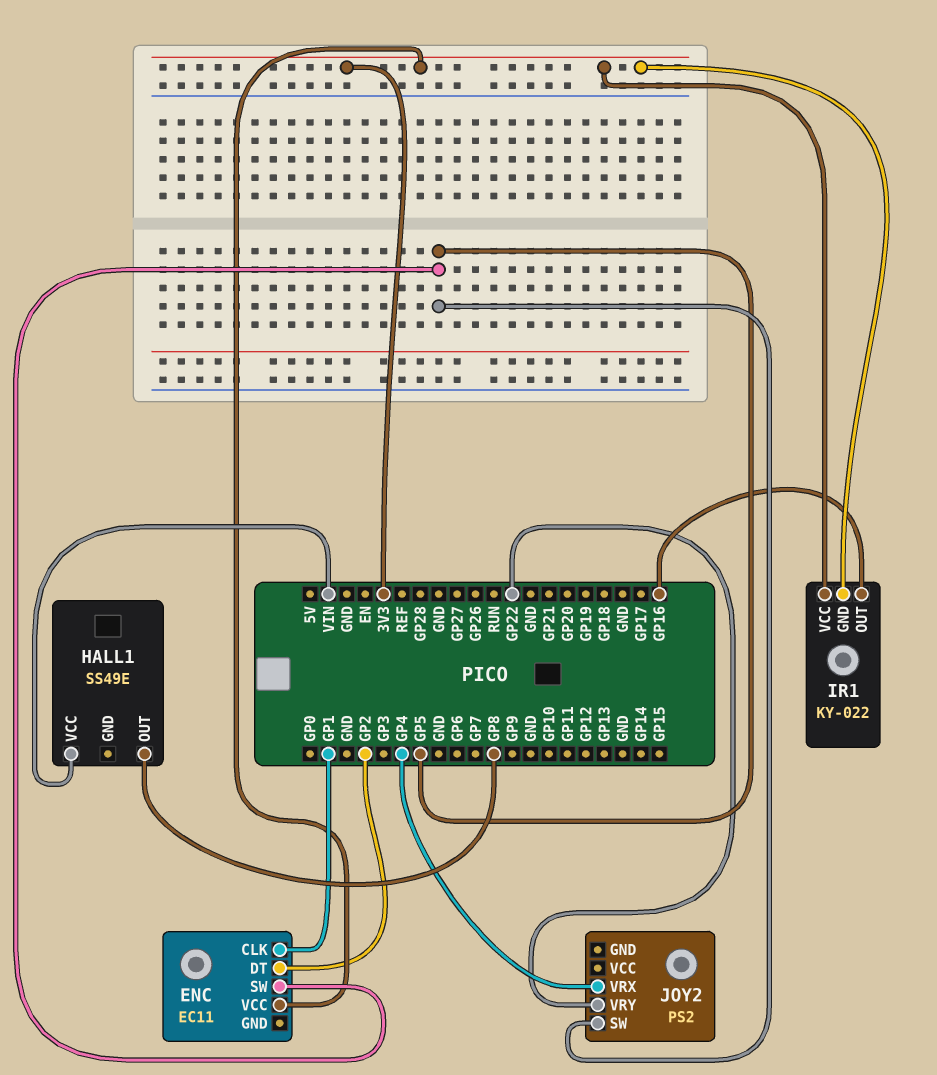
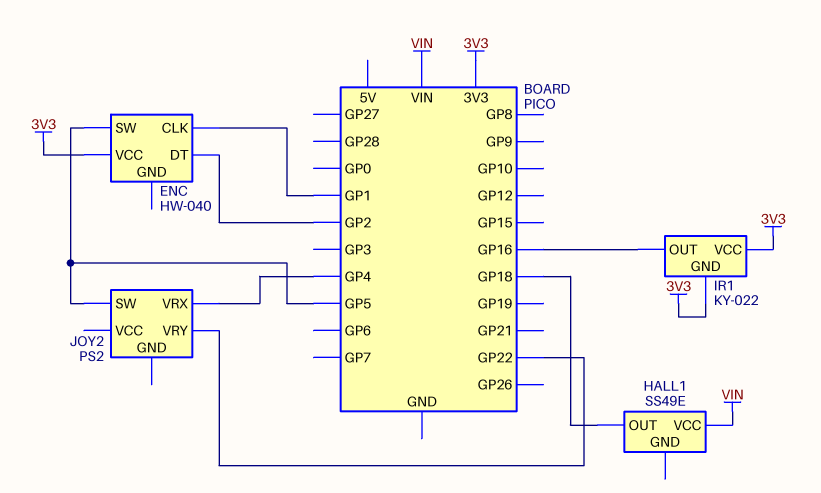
ENC: EC11 -> HW-040
HALL1 pin OUT: GP8 -> GP18

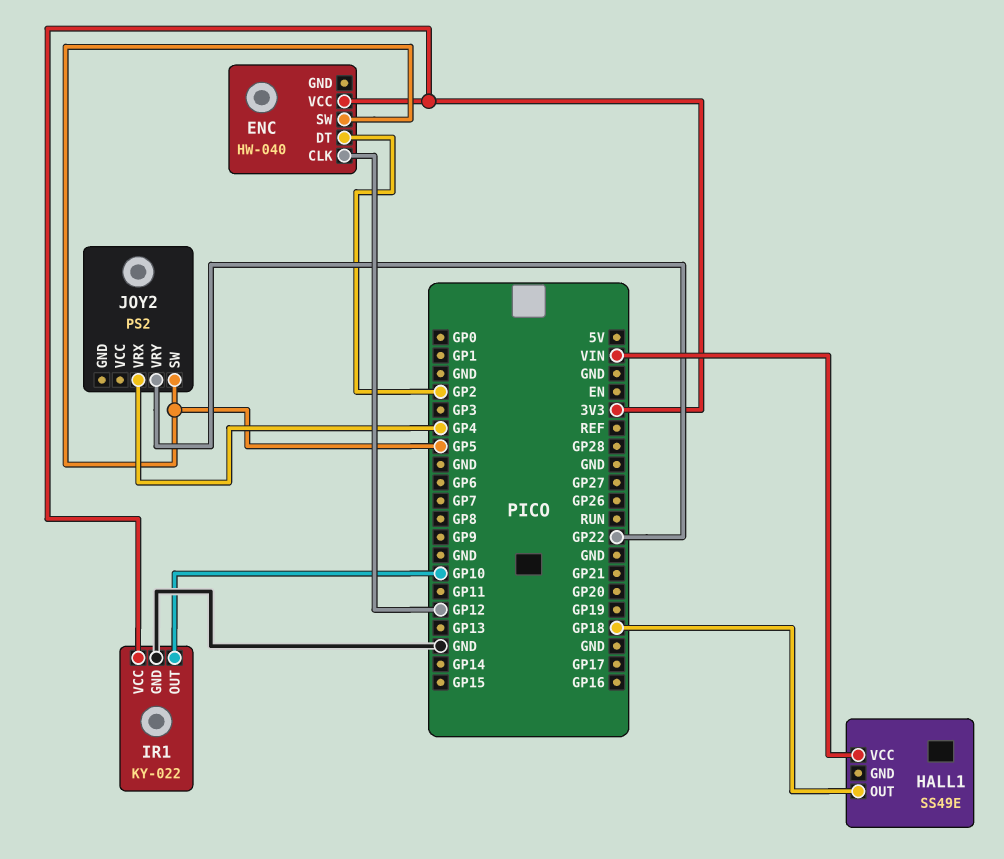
ENC pin CLK: GP1 -> GP12
IR1 pin GND: 3V3 -> GND
IR1 pin OUT: GP16 -> GP10

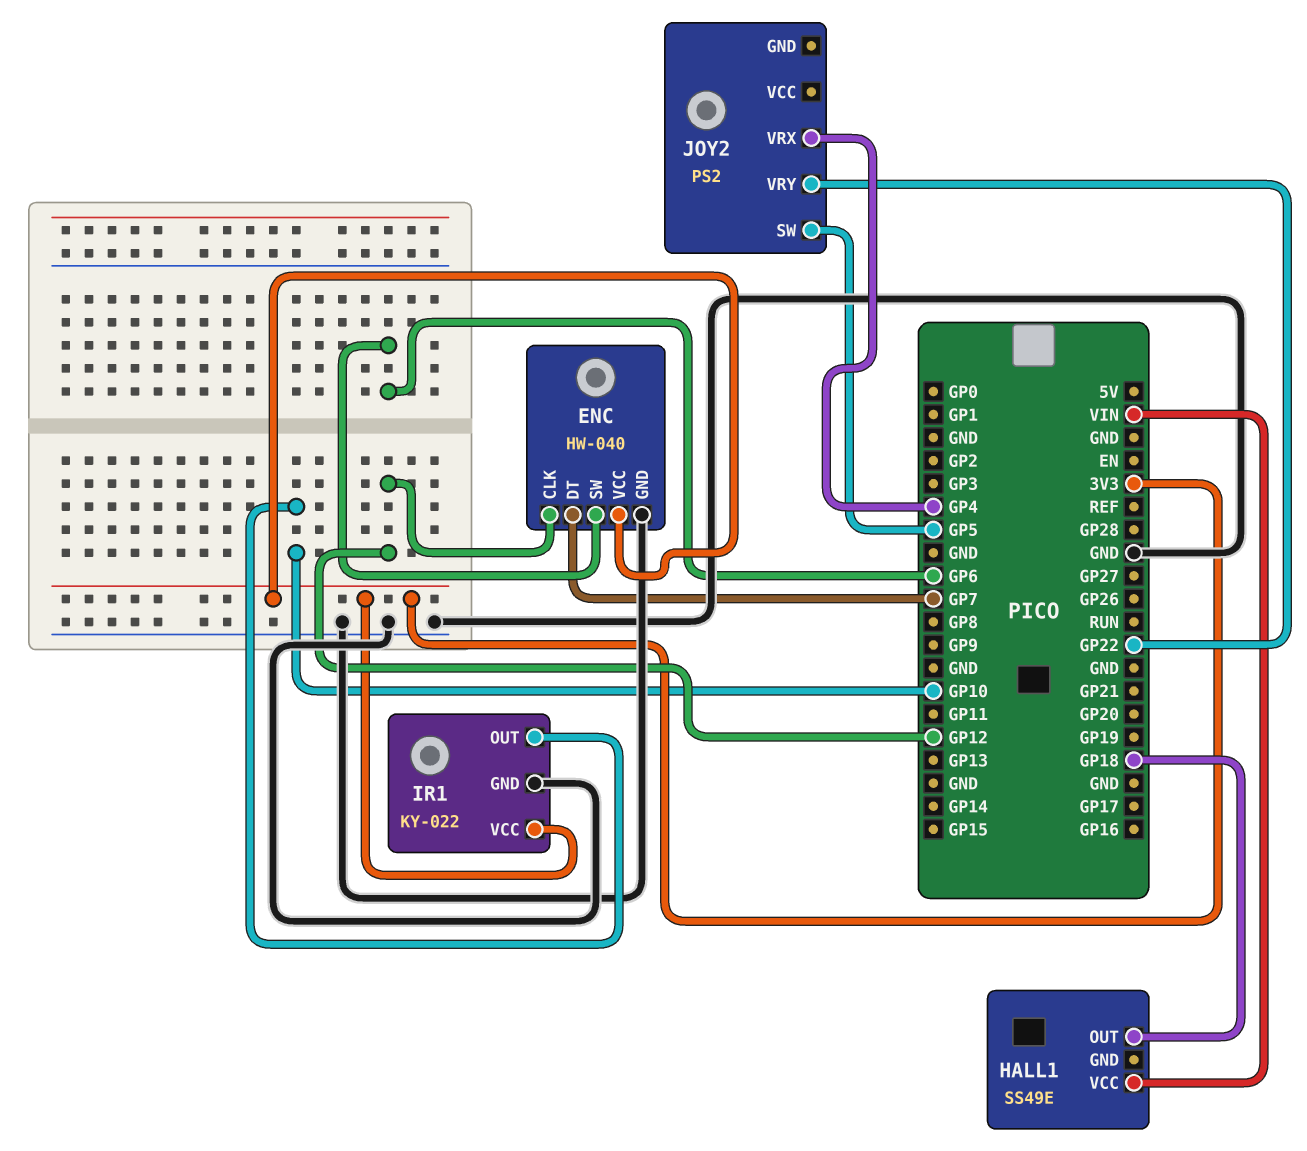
ENC pin DT: GP2 -> GP7
ENC pin GND: none -> GND
ENC pin SW: GP5 -> GP6

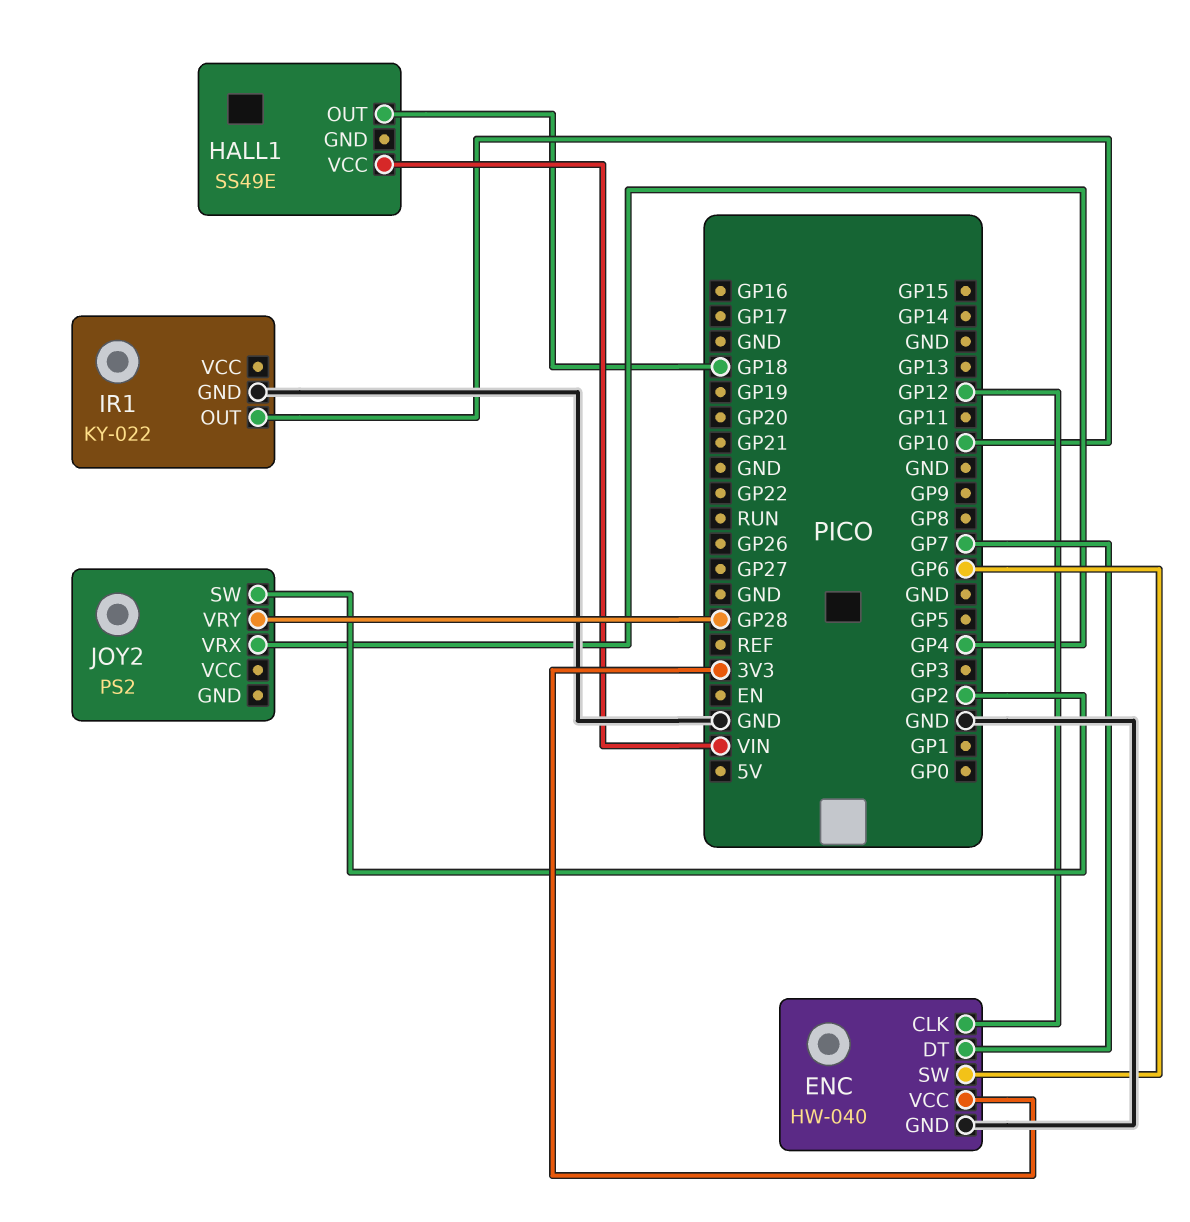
IR1 pin VCC: 3V3 -> none
JOY2 pin SW: GP5 -> GP2
JOY2 pin VRY: GP22 -> GP28

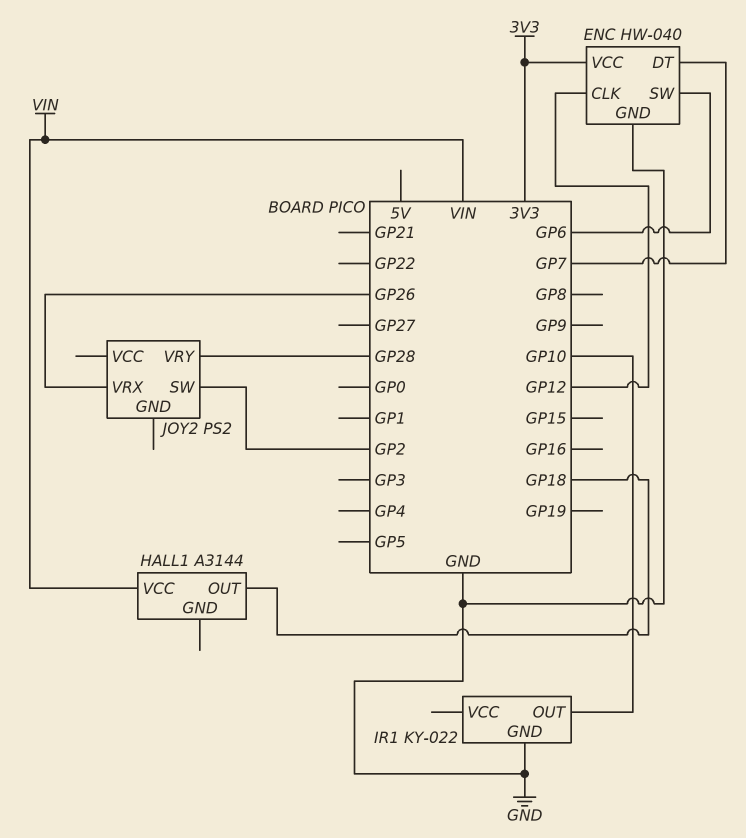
HALL1: SS49E -> A3144
JOY2 pin VRX: GP4 -> GP26

